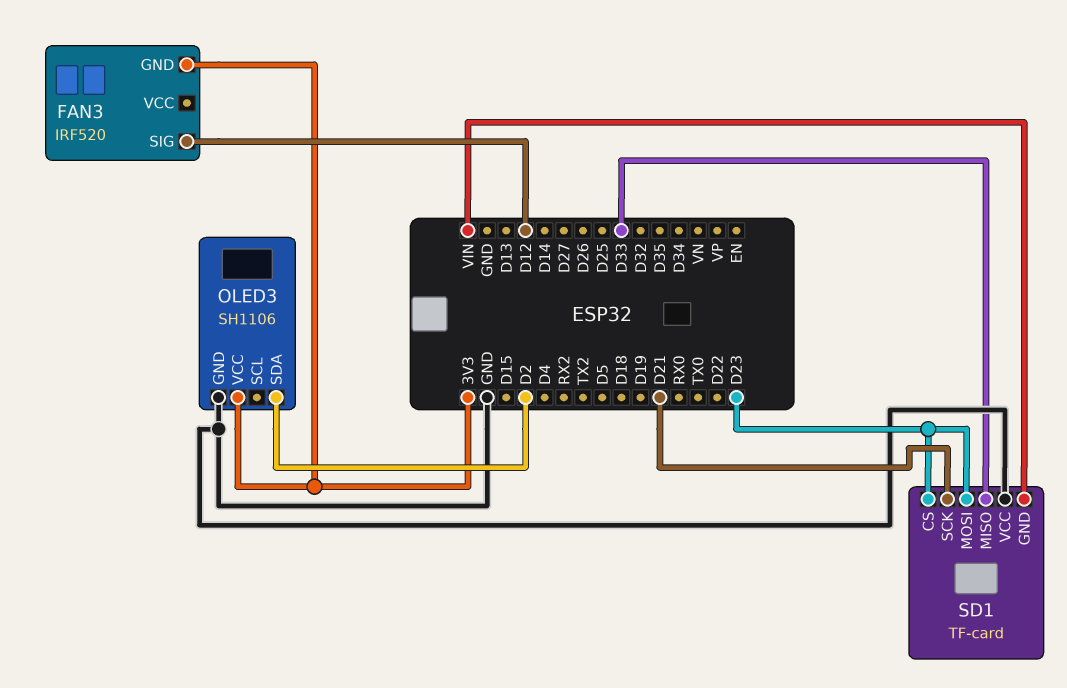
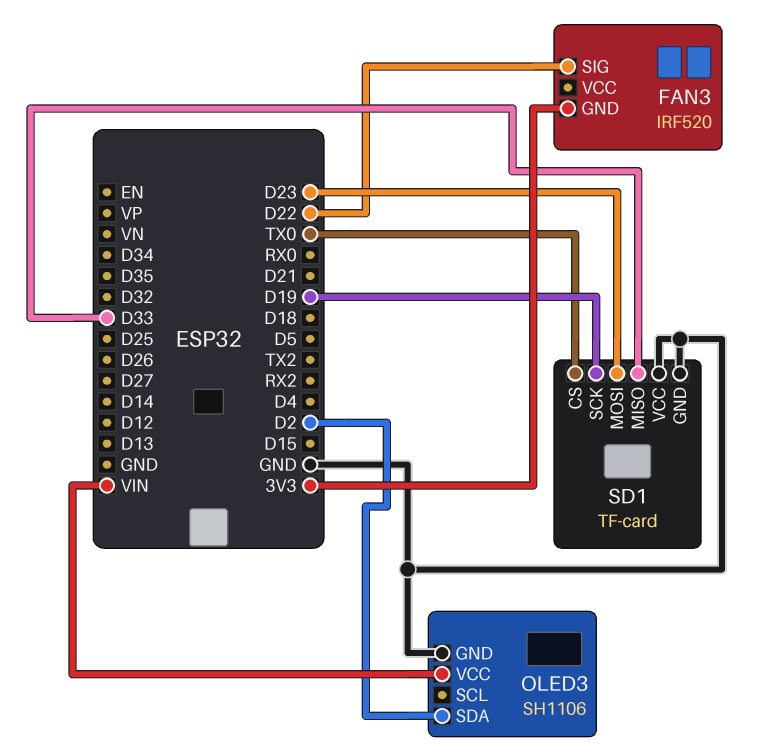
FAN3 pin SIG: D12 -> D22
OLED3 pin VCC: 3V3 -> VIN
SD1 pin CS: D23 -> TX0
SD1 pin GND: VIN -> GND
SD1 pin SCK: D21 -> D19

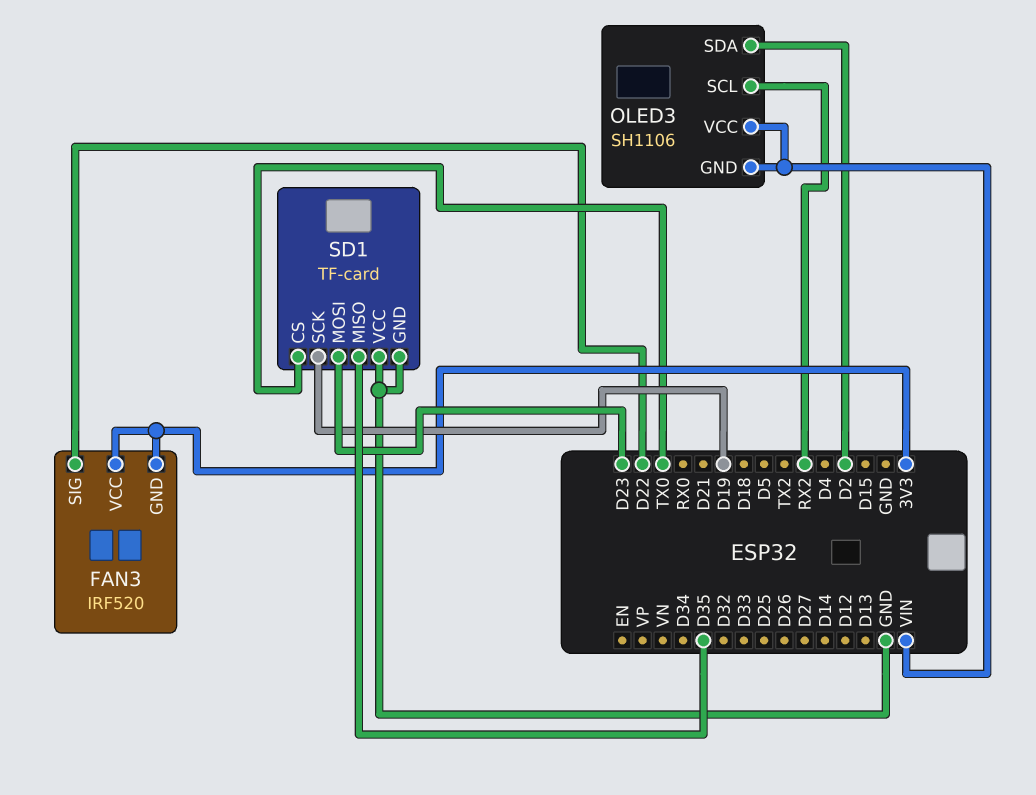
FAN3 pin VCC: none -> 3V3
OLED3 pin GND: GND -> VIN
OLED3 pin SCL: none -> RX2
SD1 pin MISO: D33 -> D35

